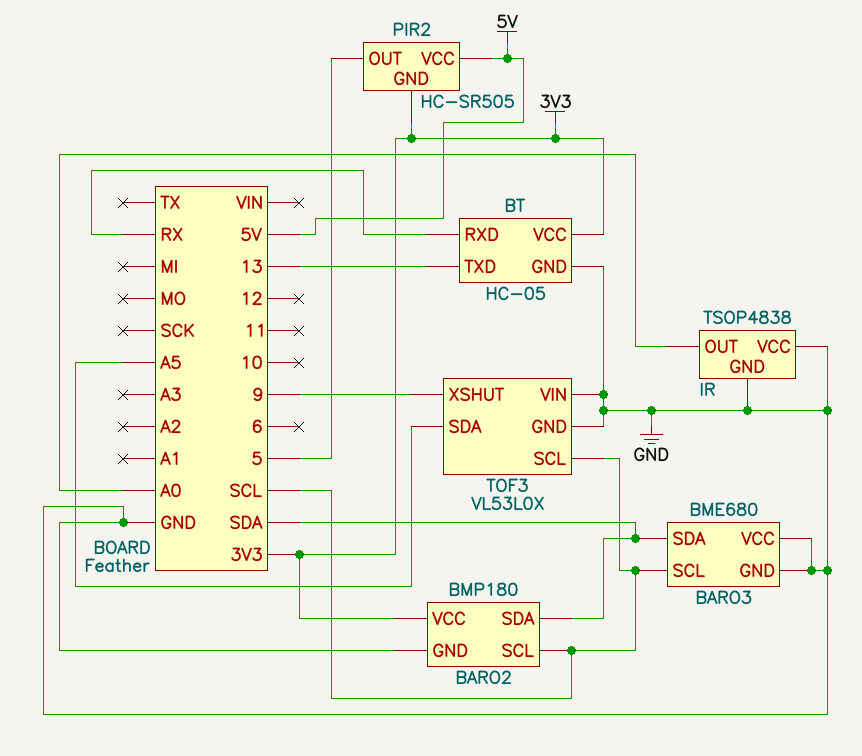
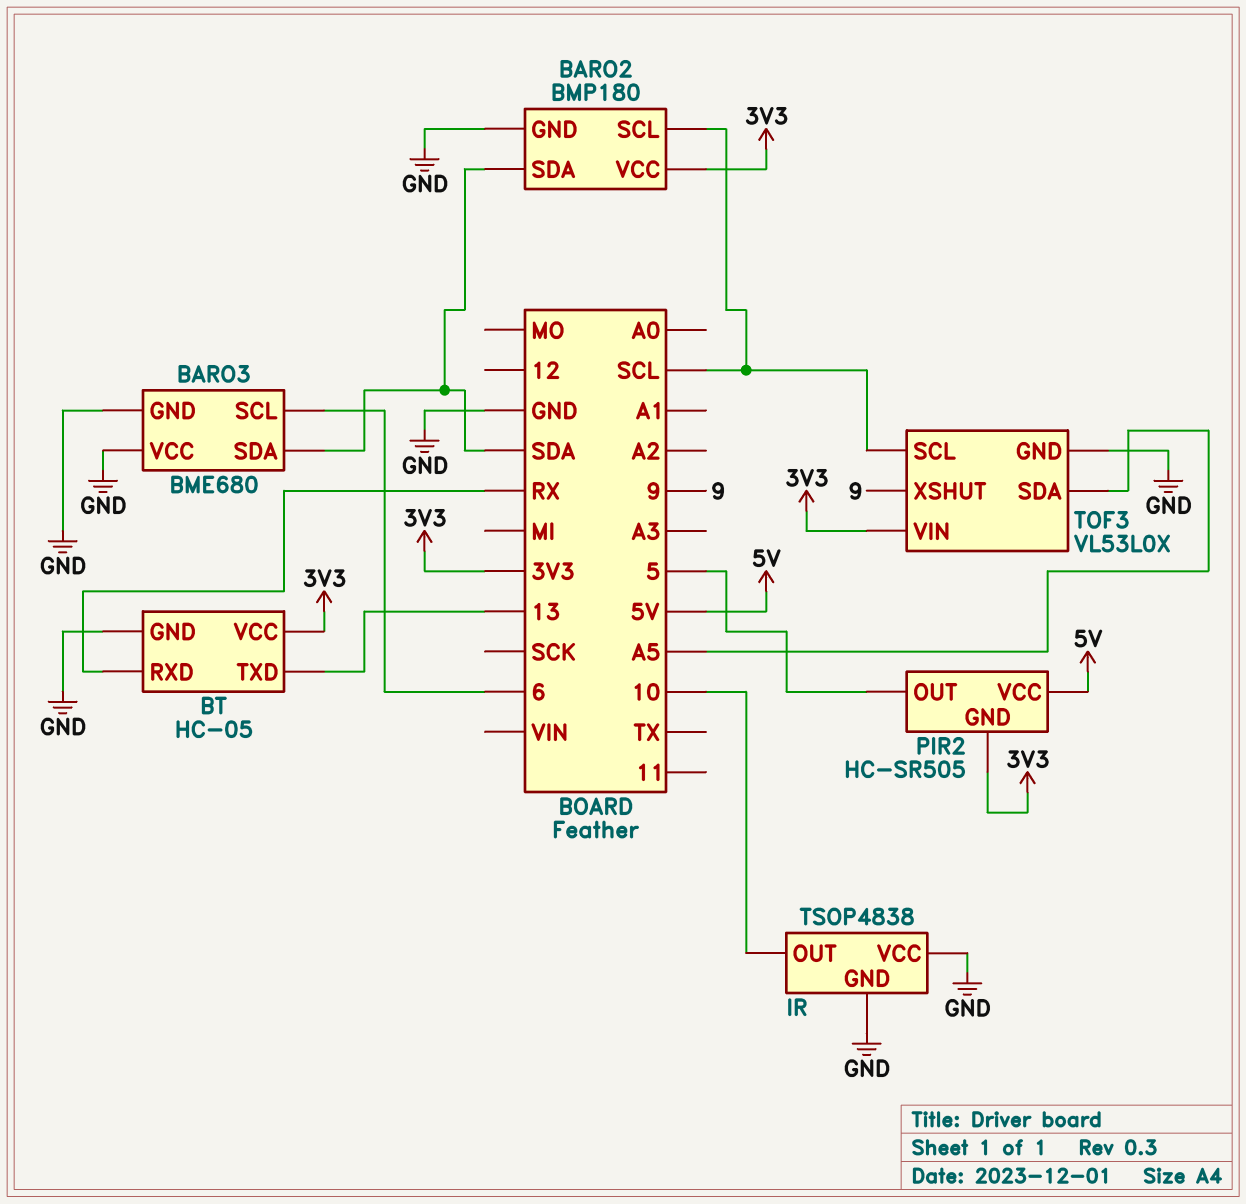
BARO3 pin SCL: SCL -> 6
IR pin OUT: A0 -> 10
TOF3 pin VIN: GND -> 3V3

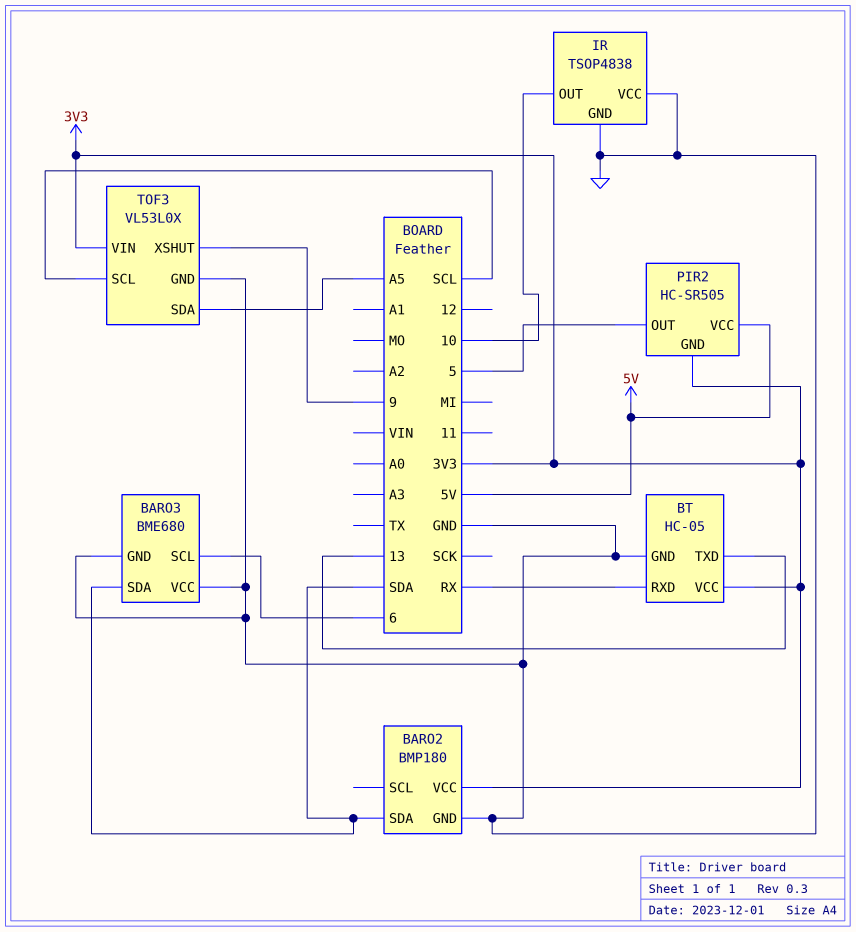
BARO2 pin SCL: SCL -> none

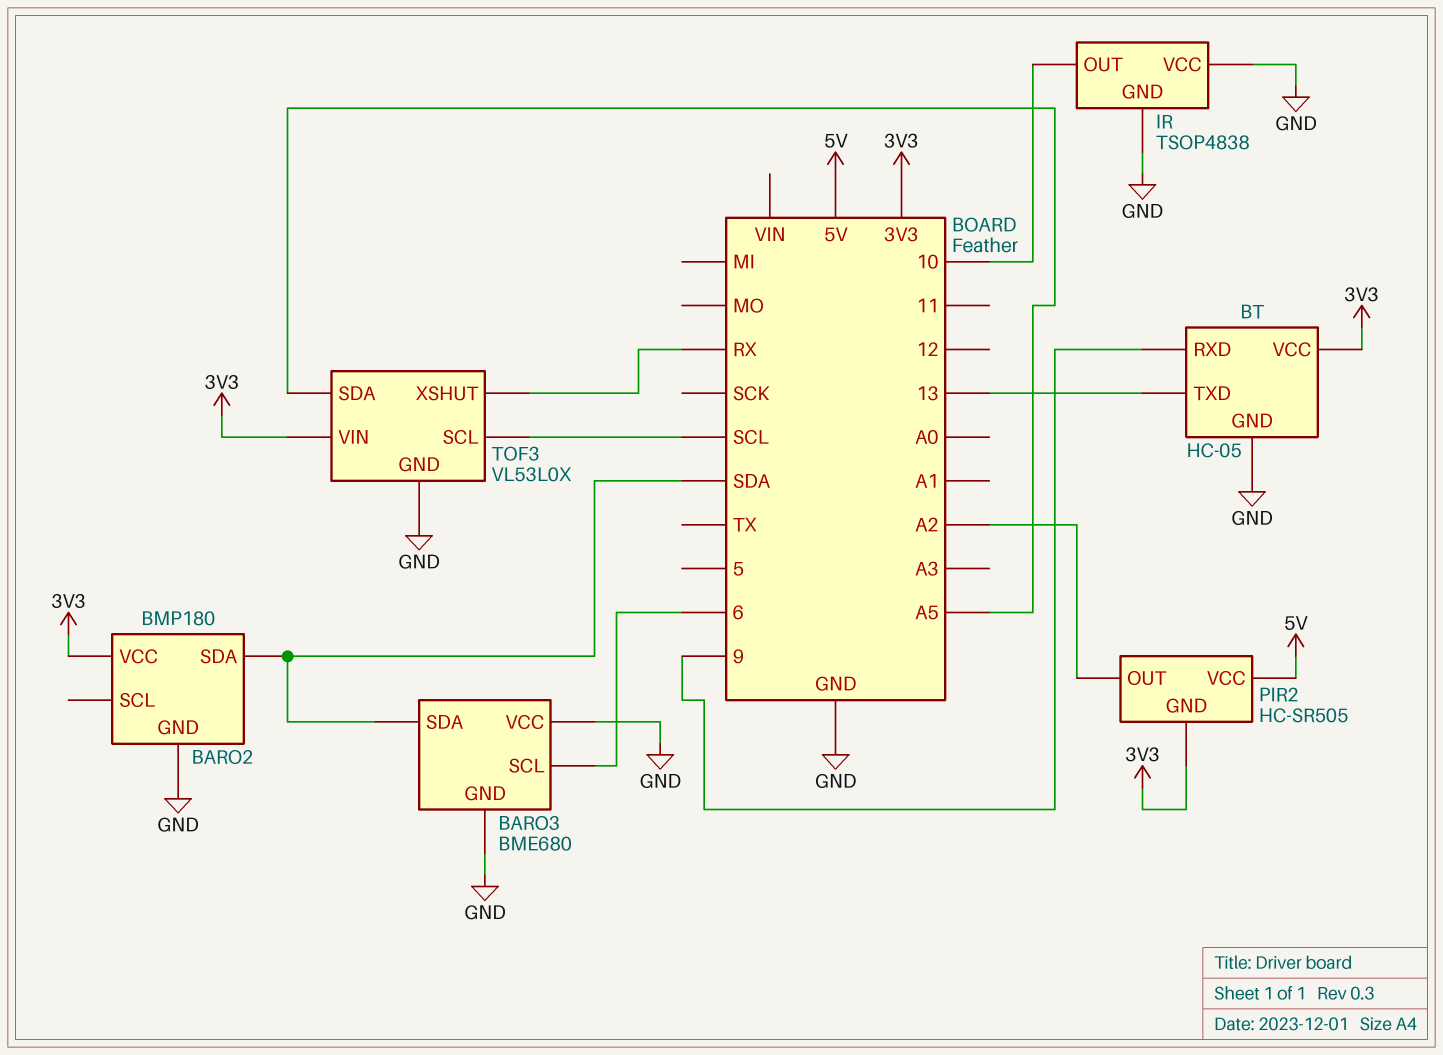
BT pin RXD: RX -> 9
PIR2 pin OUT: 5 -> A2
TOF3 pin XSHUT: 9 -> RX

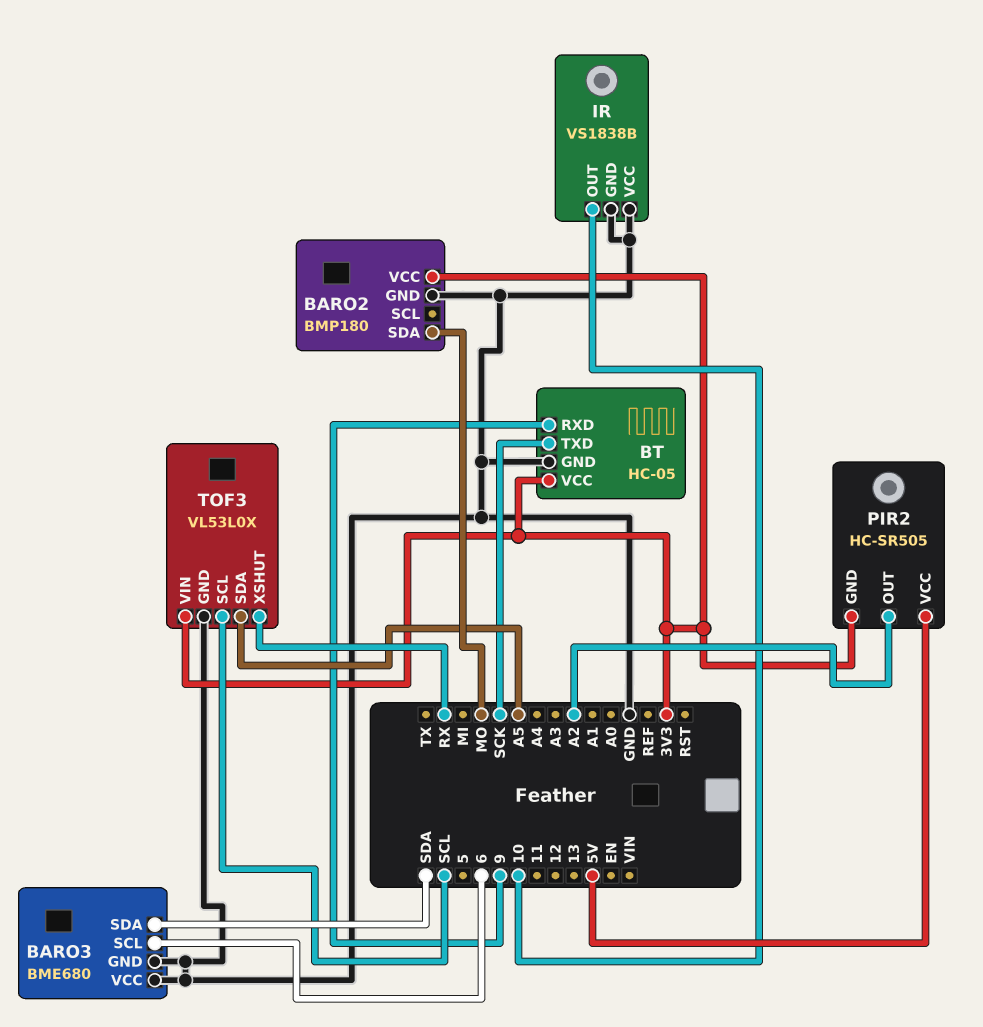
BARO2 pin SDA: SDA -> MO
BT pin TXD: 13 -> SCK
IR: TSOP4838 -> VS1838B

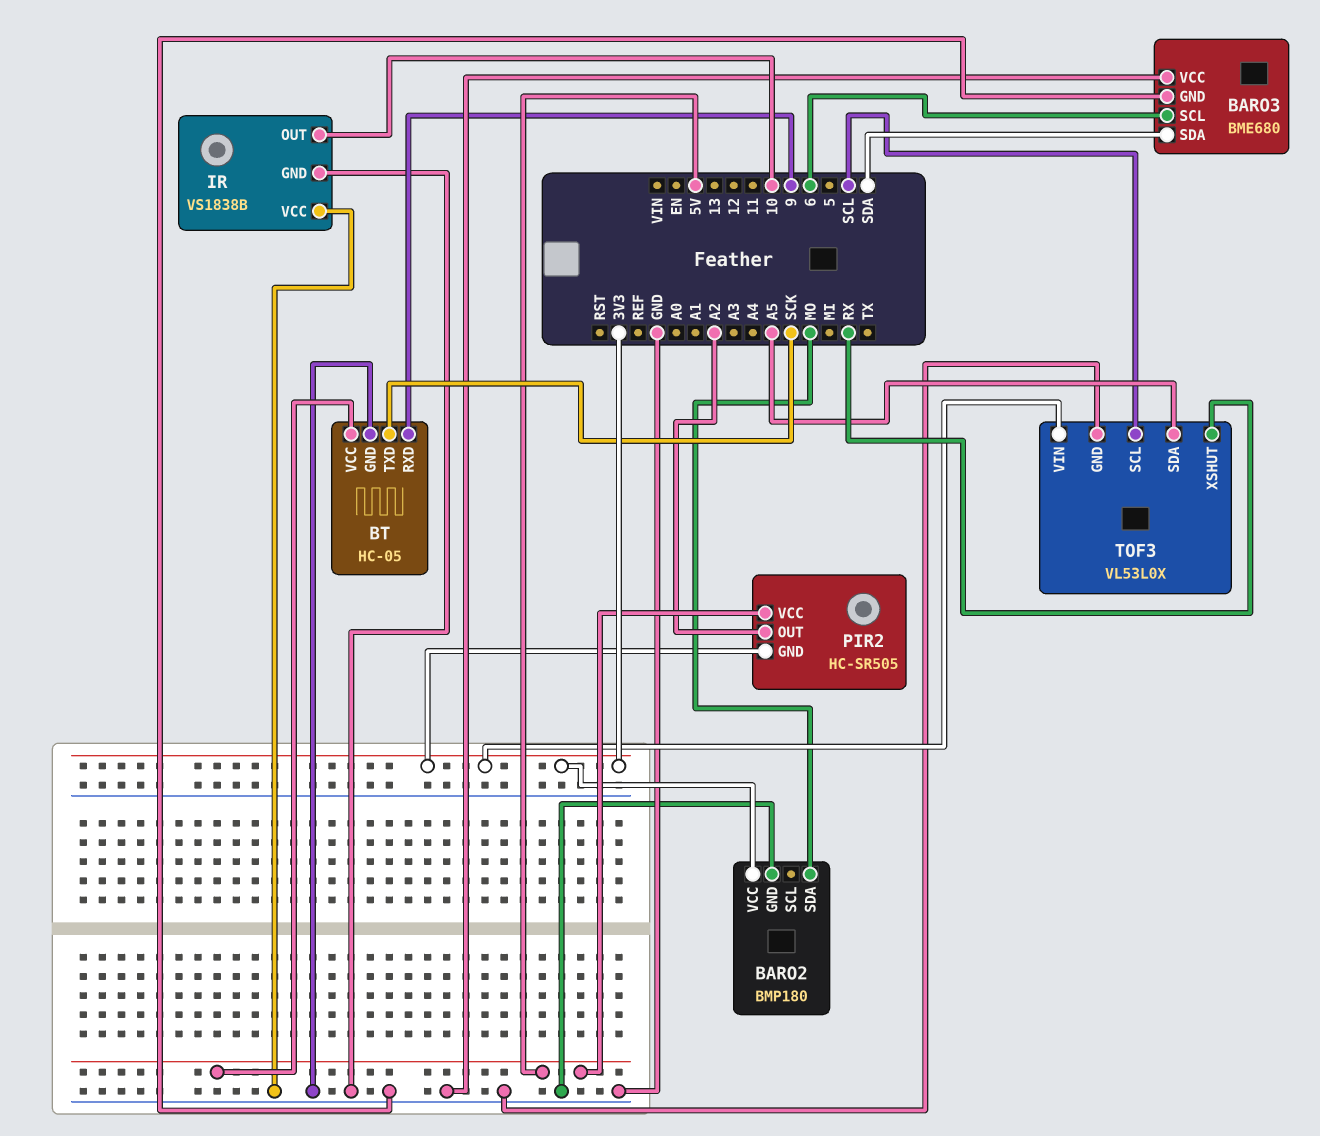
BT pin VCC: 3V3 -> 5V

